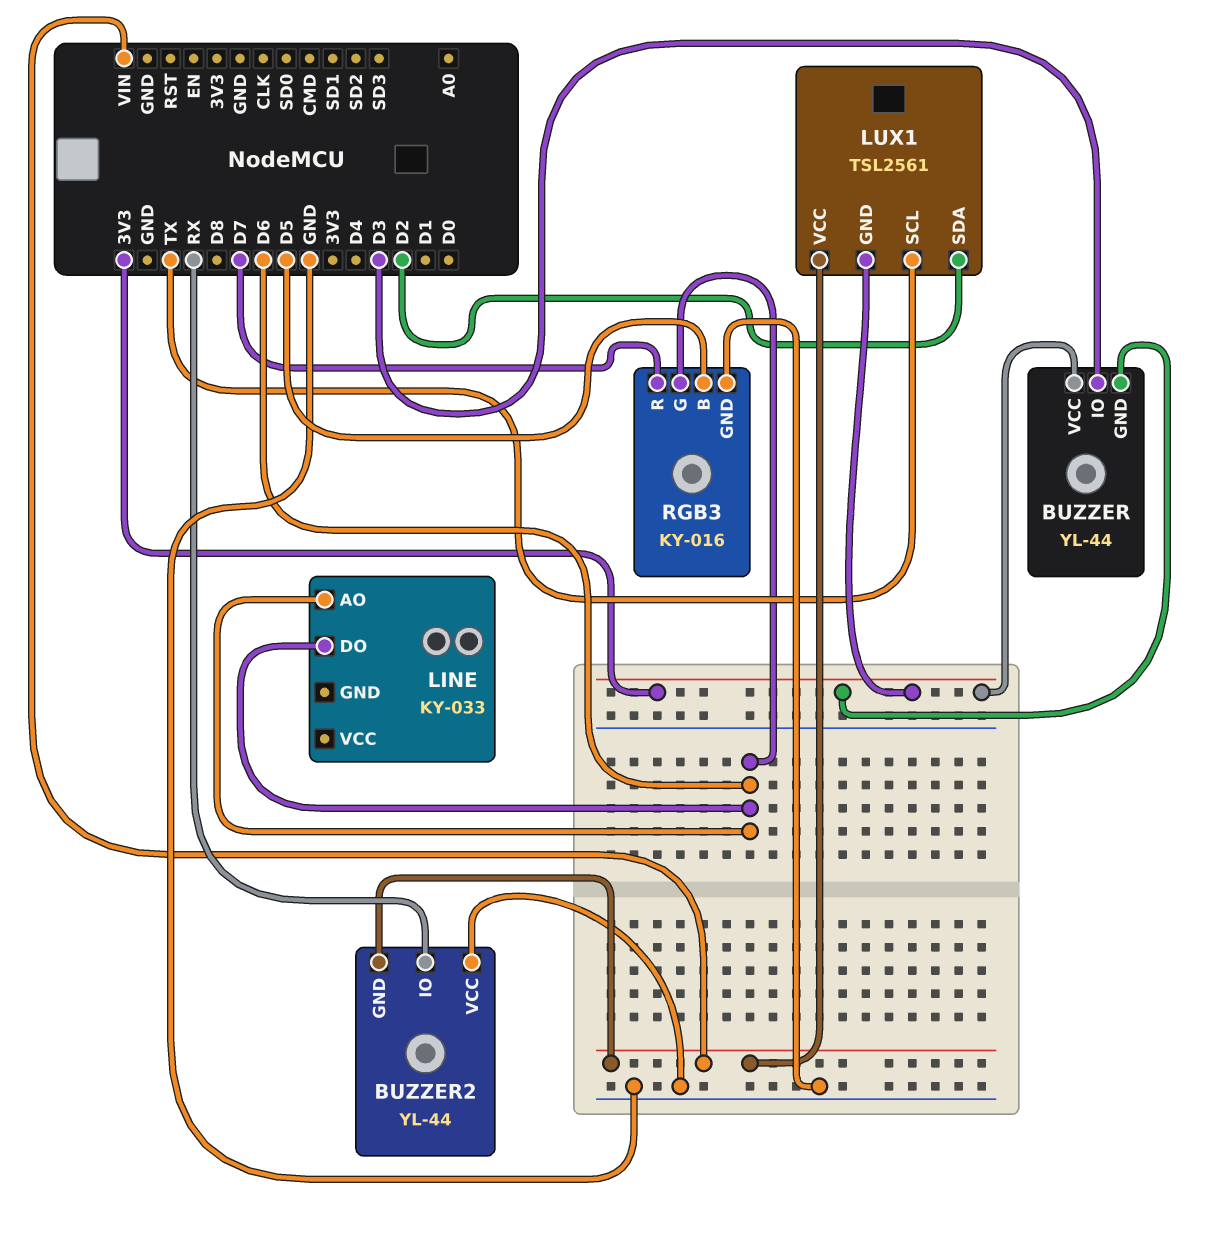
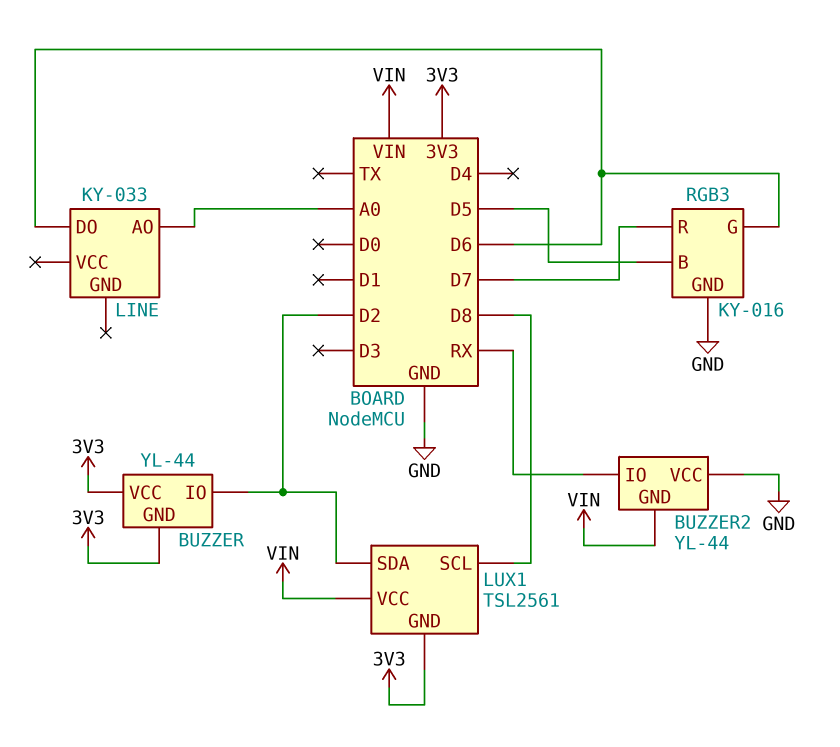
BUZZER pin IO: D3 -> D2
LINE pin AO: D6 -> A0
LUX1 pin SCL: TX -> D8

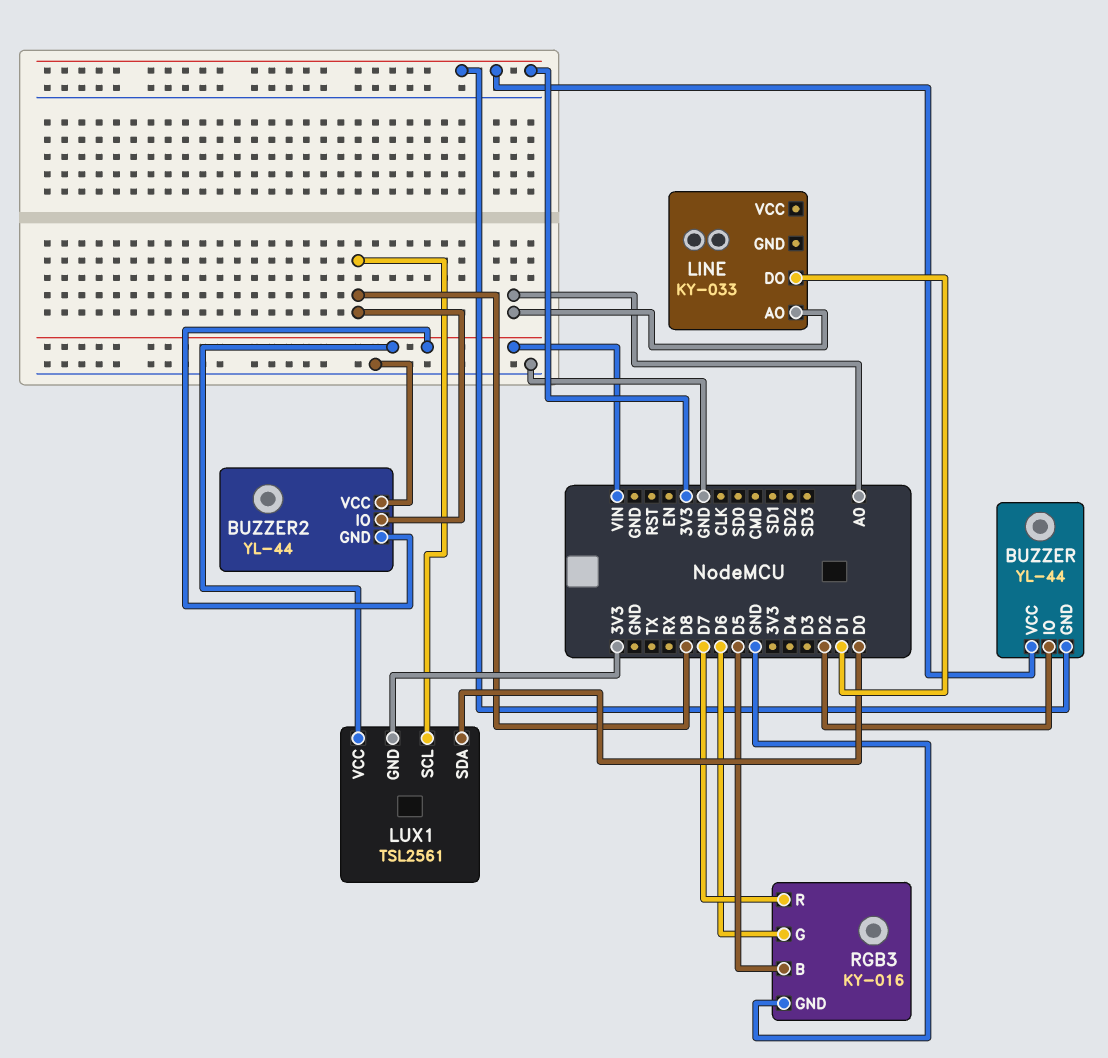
BUZZER2 pin IO: RX -> D8
LINE pin DO: D6 -> D1
LUX1 pin SDA: D2 -> D0

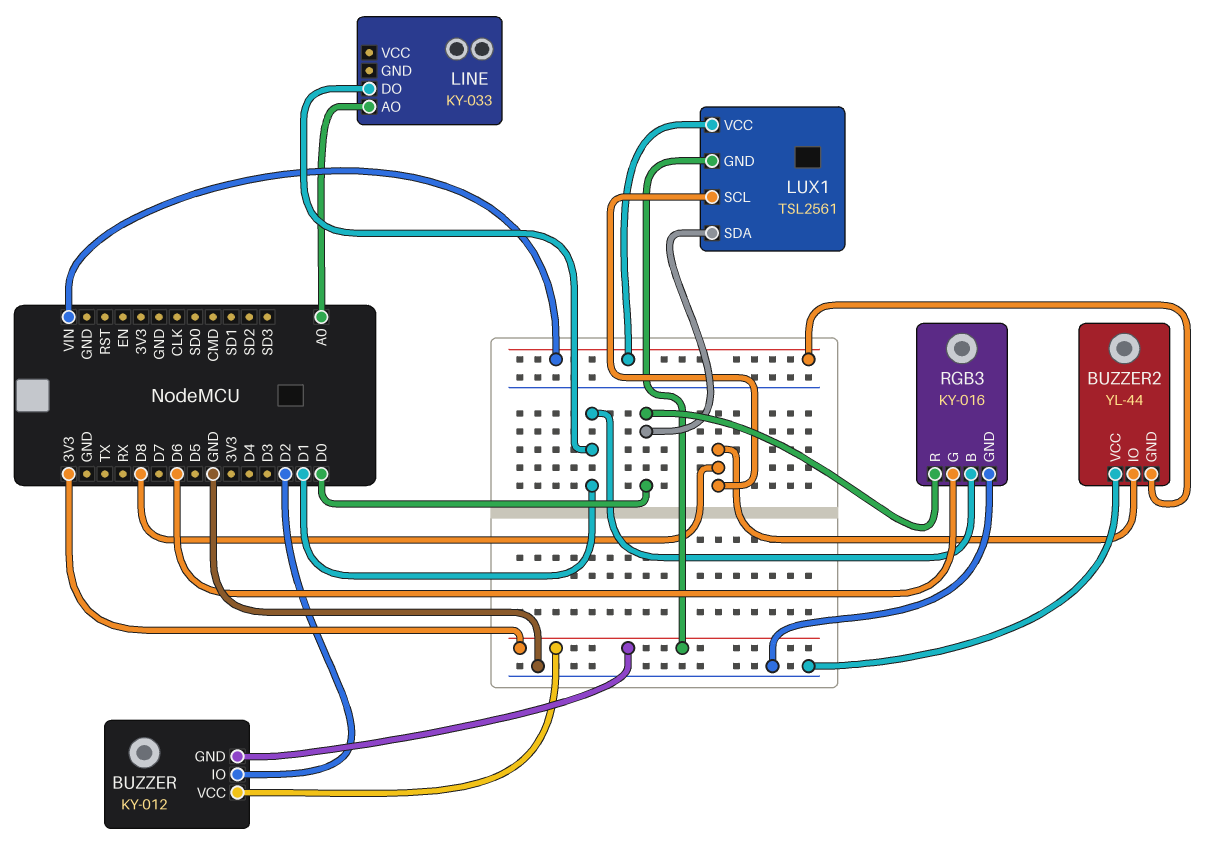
BUZZER: YL-44 -> KY-012
RGB3 pin B: D5 -> D1
RGB3 pin R: D7 -> D0

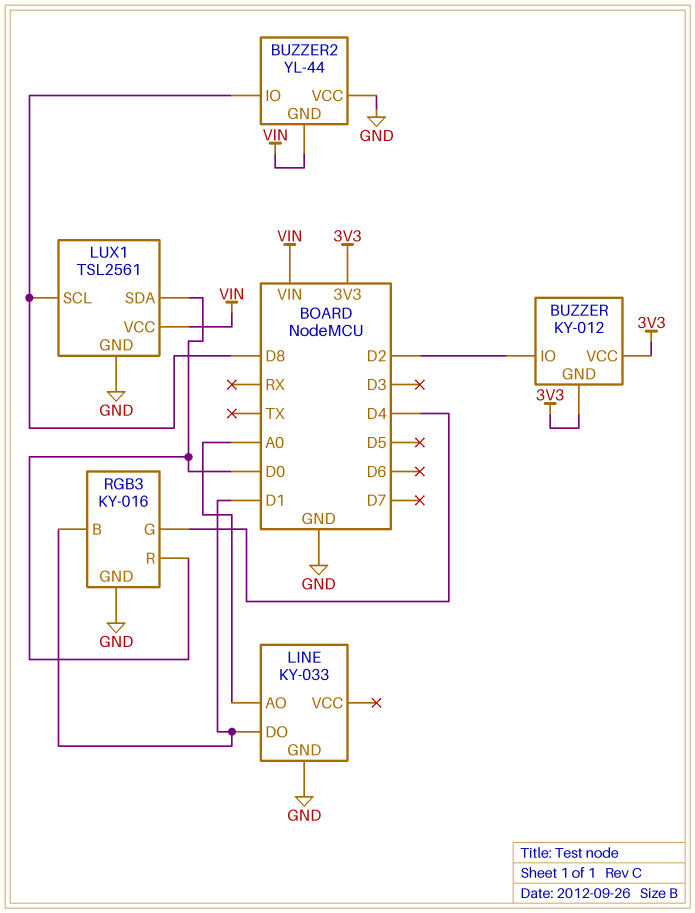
LINE pin GND: none -> GND
LUX1 pin GND: 3V3 -> GND
RGB3 pin G: D6 -> D4

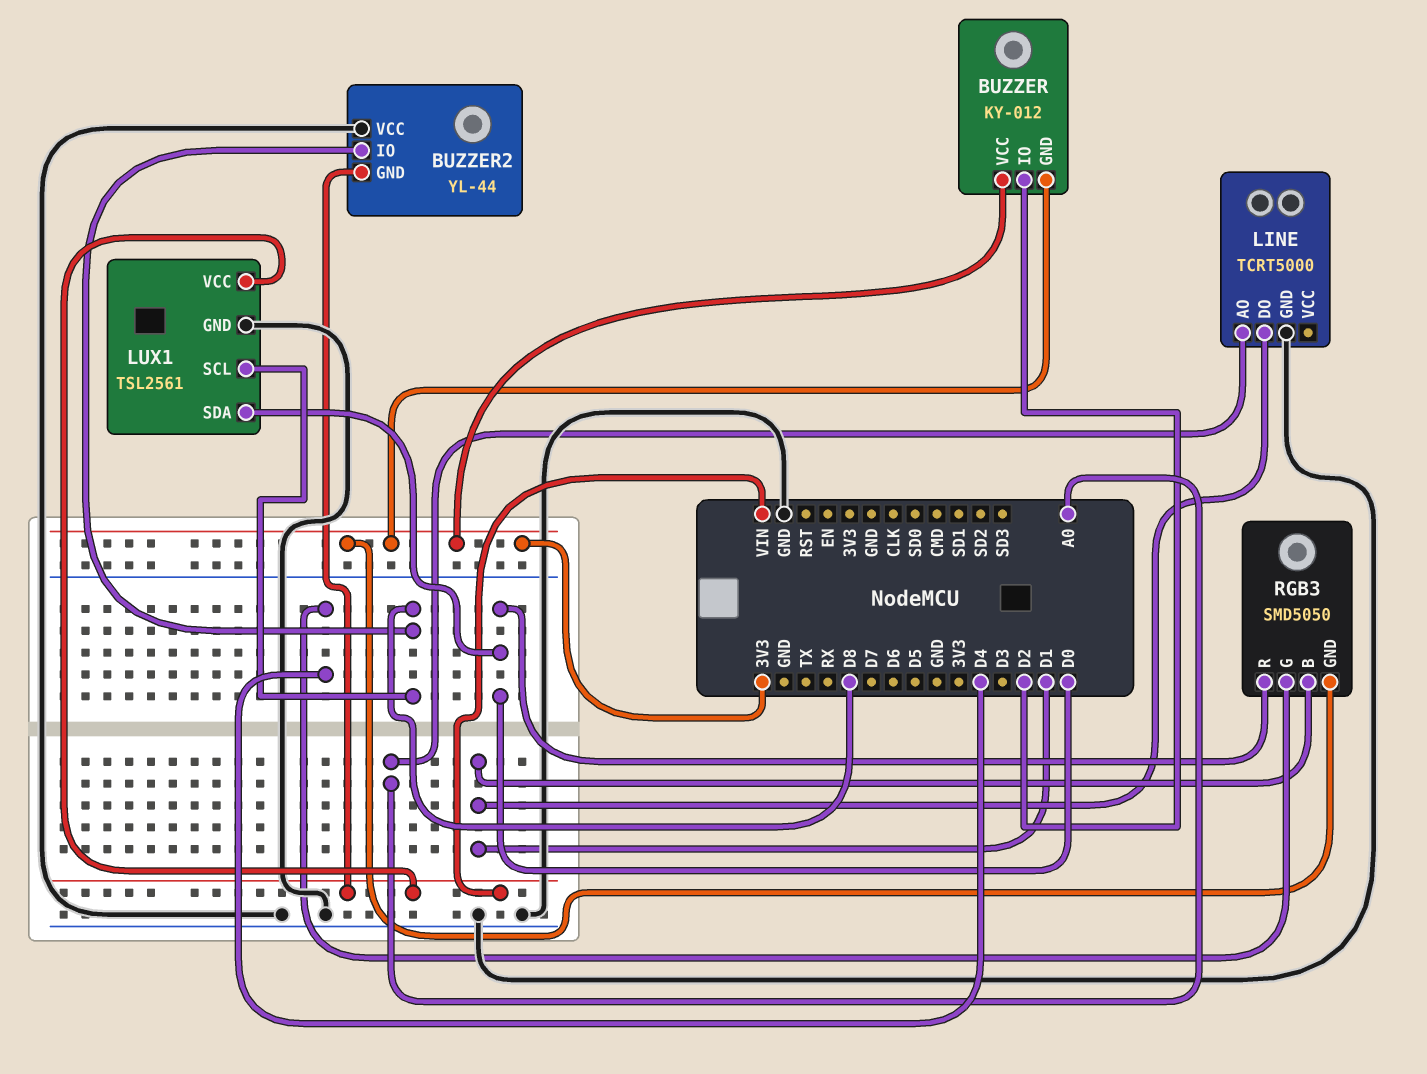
LINE: KY-033 -> TCRT5000
RGB3: KY-016 -> SMD5050
RGB3 pin GND: GND -> 3V3

